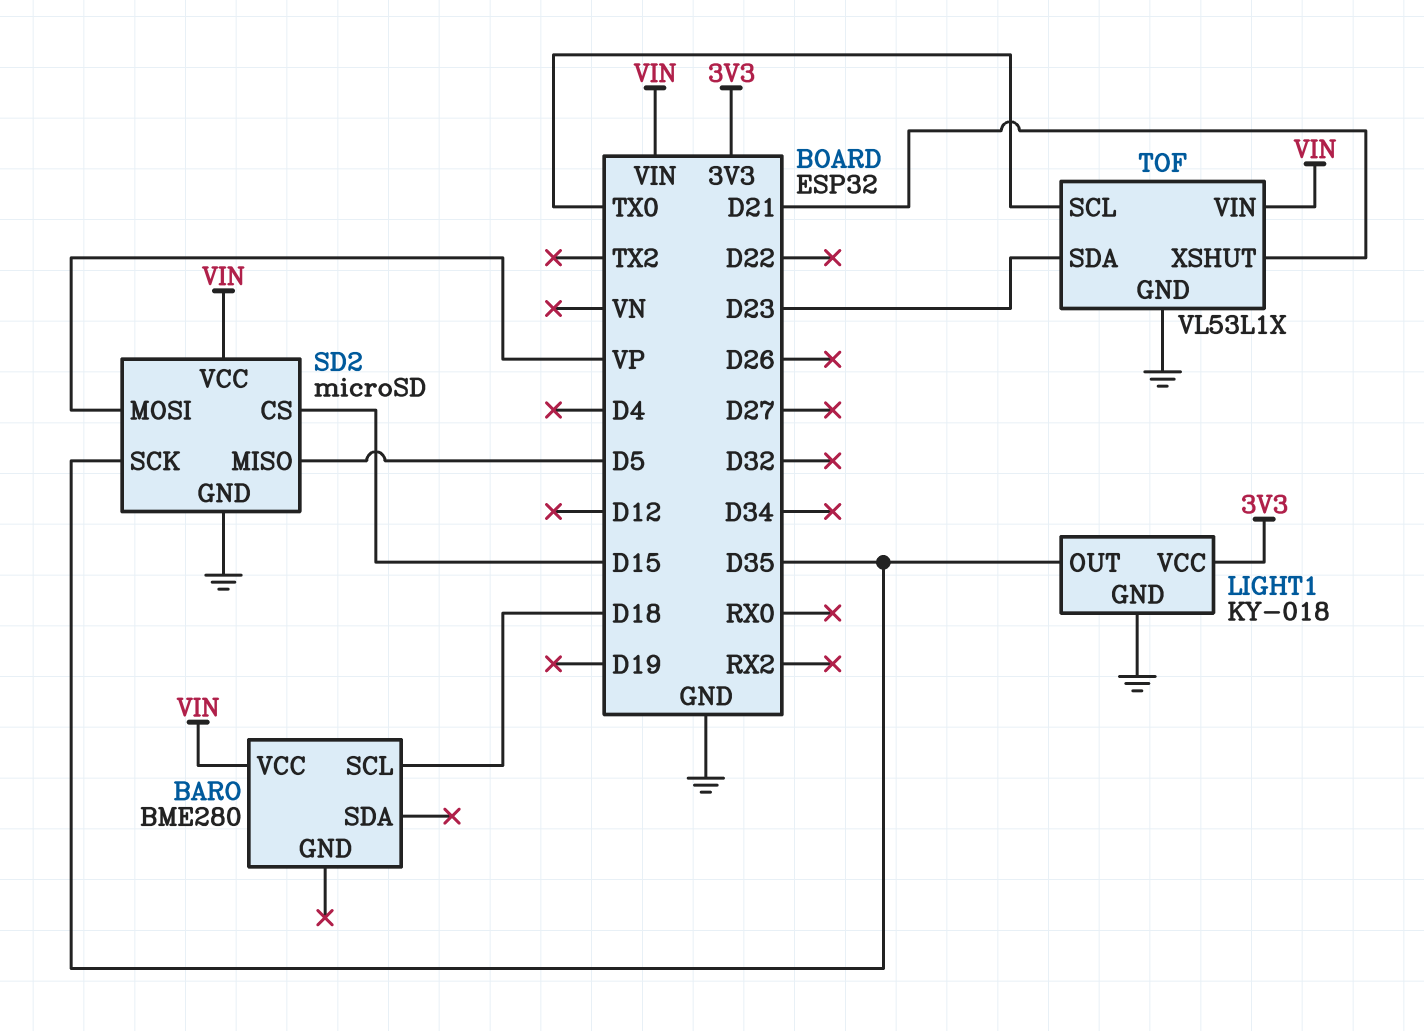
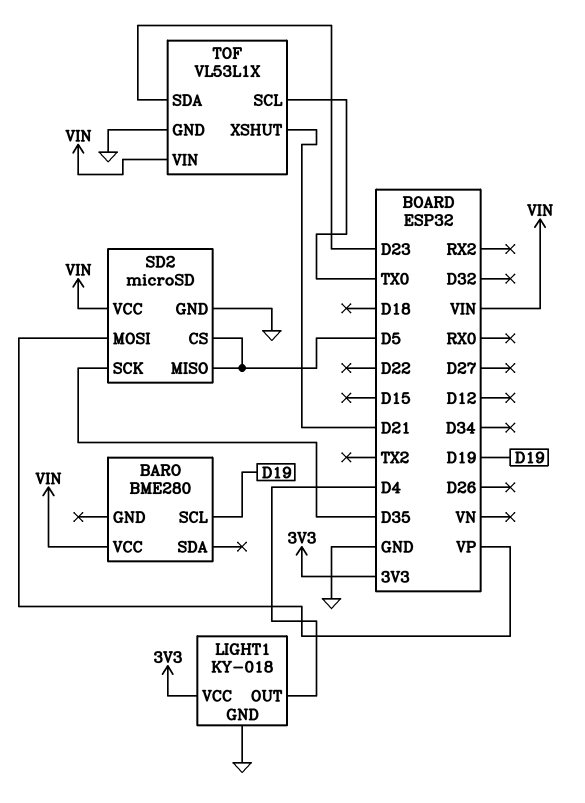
BARO pin SCL: D18 -> D19
LIGHT1 pin OUT: D35 -> D4
SD2 pin CS: D15 -> D5

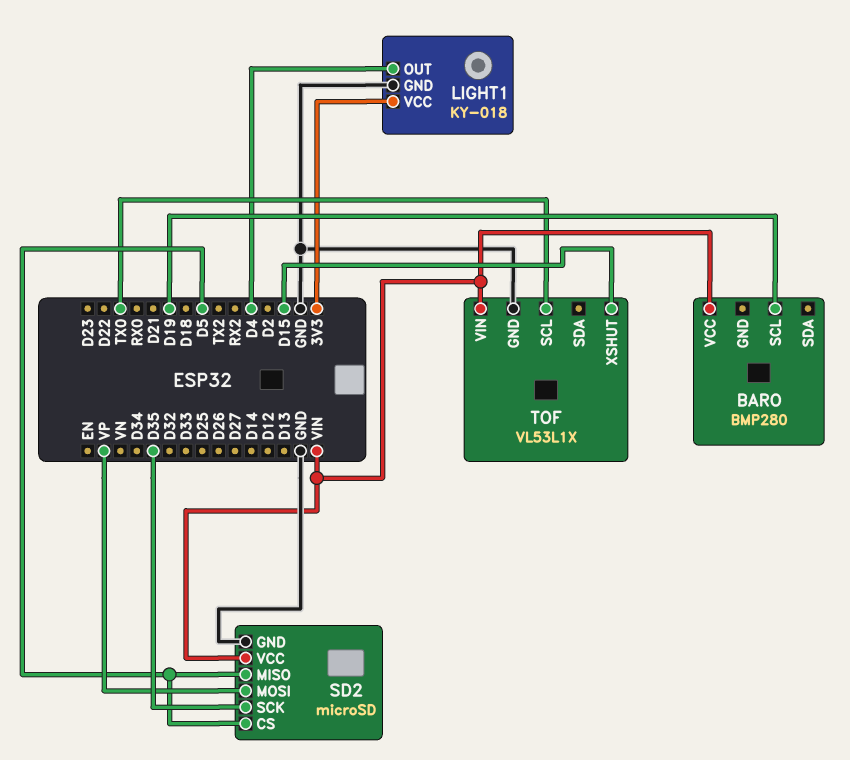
BARO: BME280 -> BMP280
TOF pin SDA: D23 -> none
TOF pin XSHUT: D21 -> D15

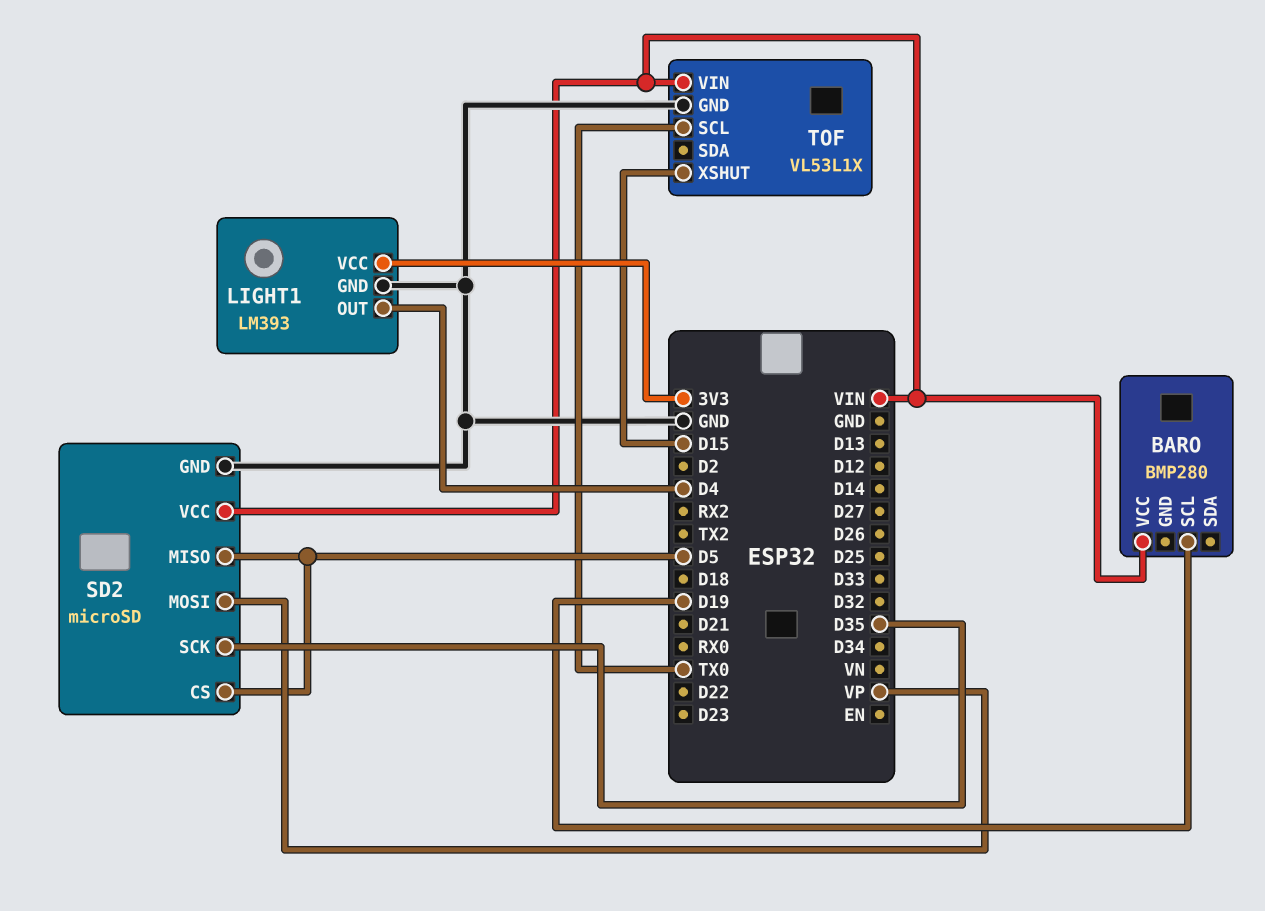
LIGHT1: KY-018 -> LM393

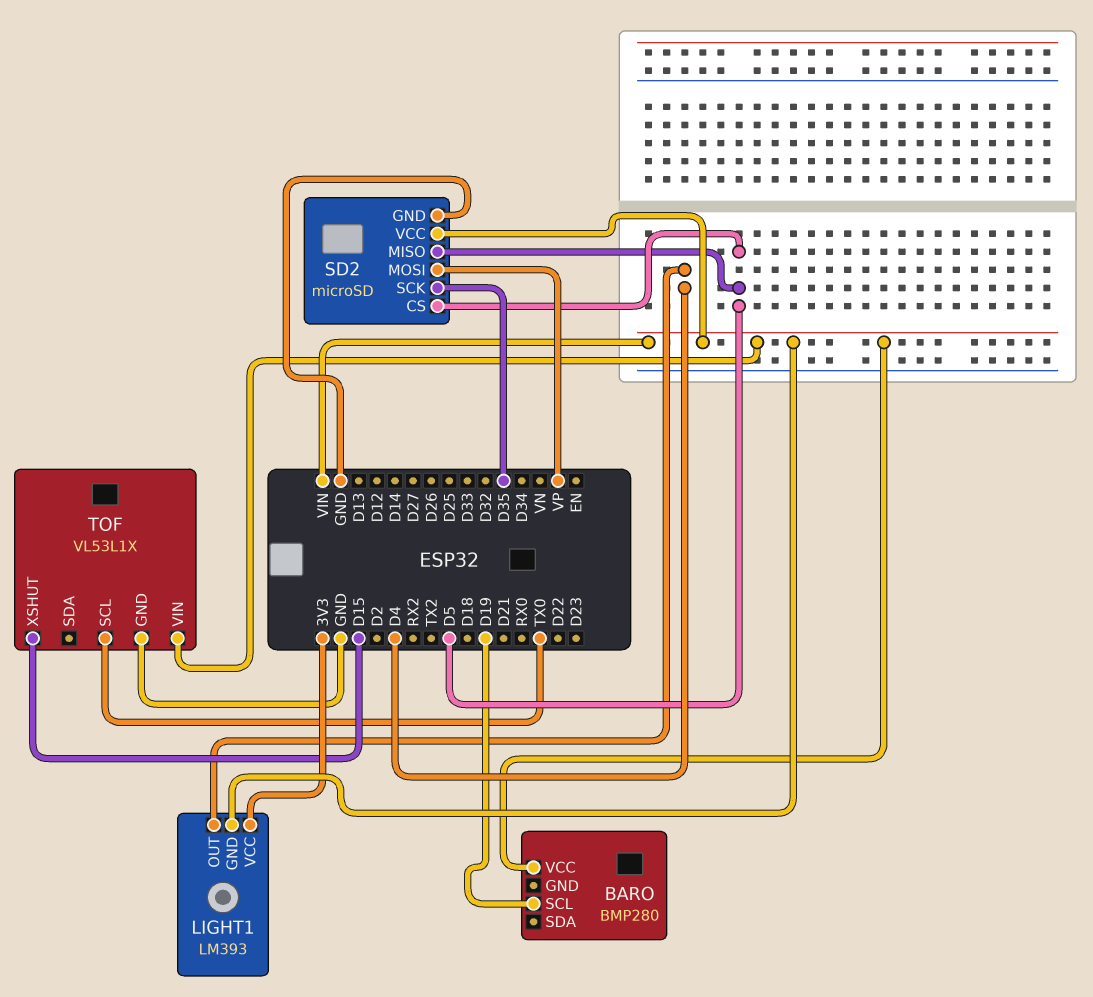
LIGHT1 pin GND: GND -> VIN

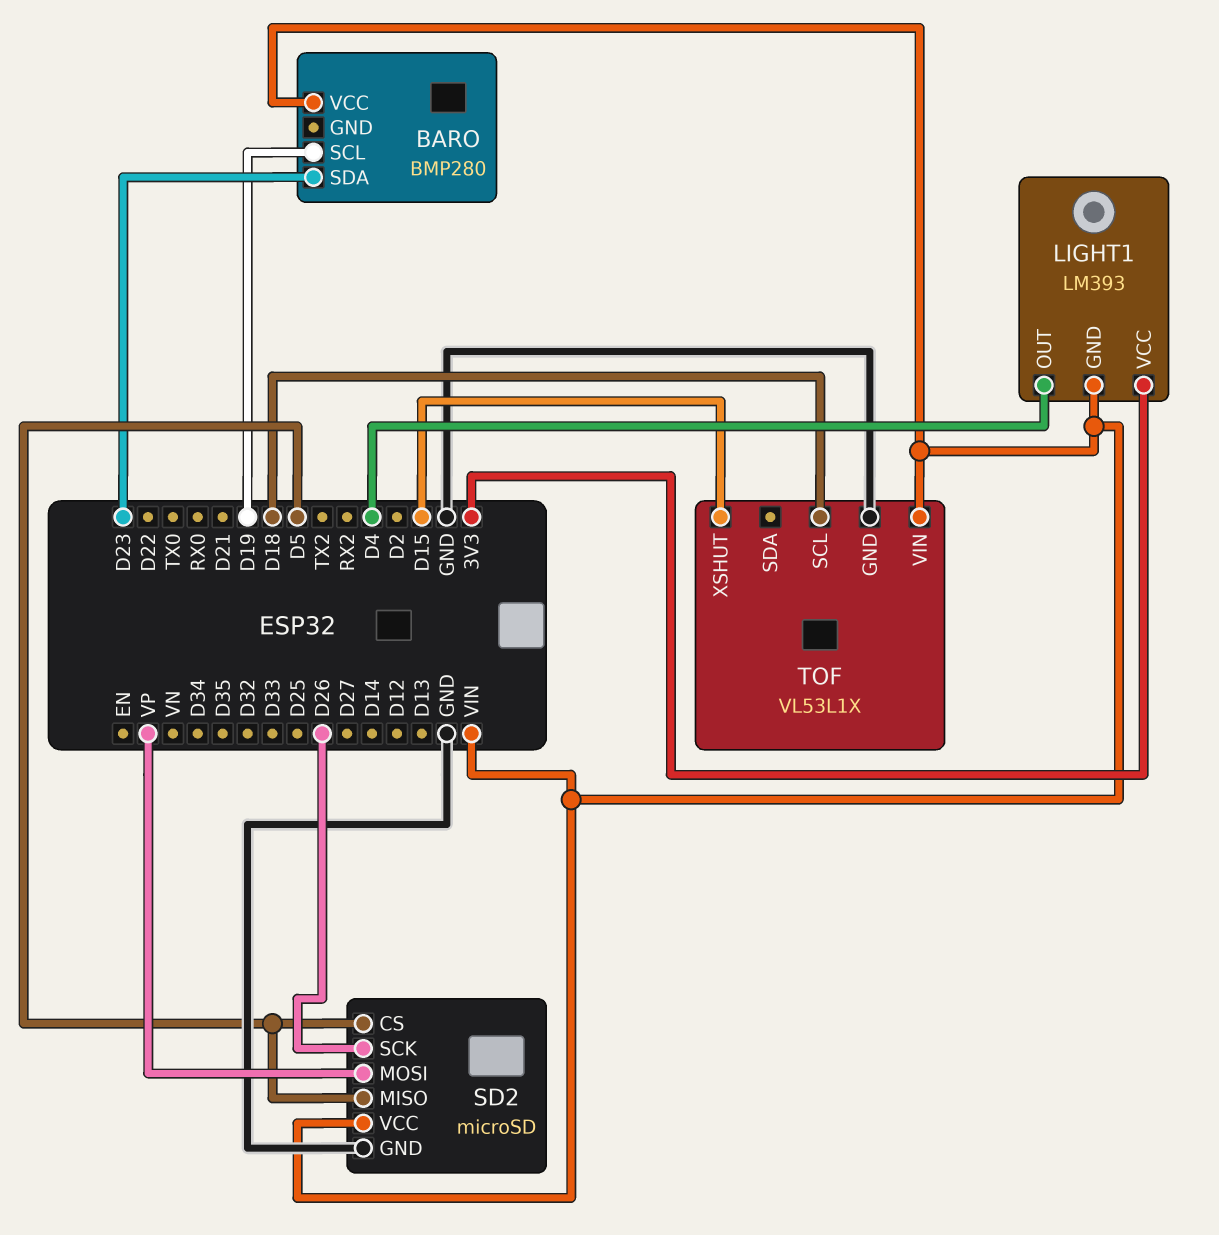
BARO pin SDA: none -> D23
SD2 pin SCK: D35 -> D26
TOF pin SCL: TX0 -> D18

